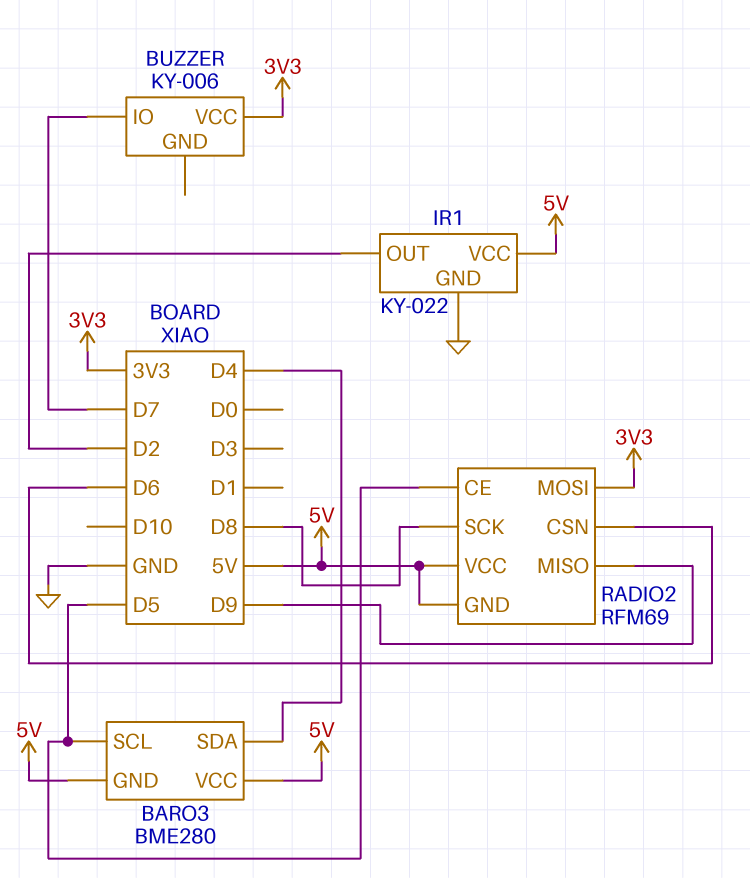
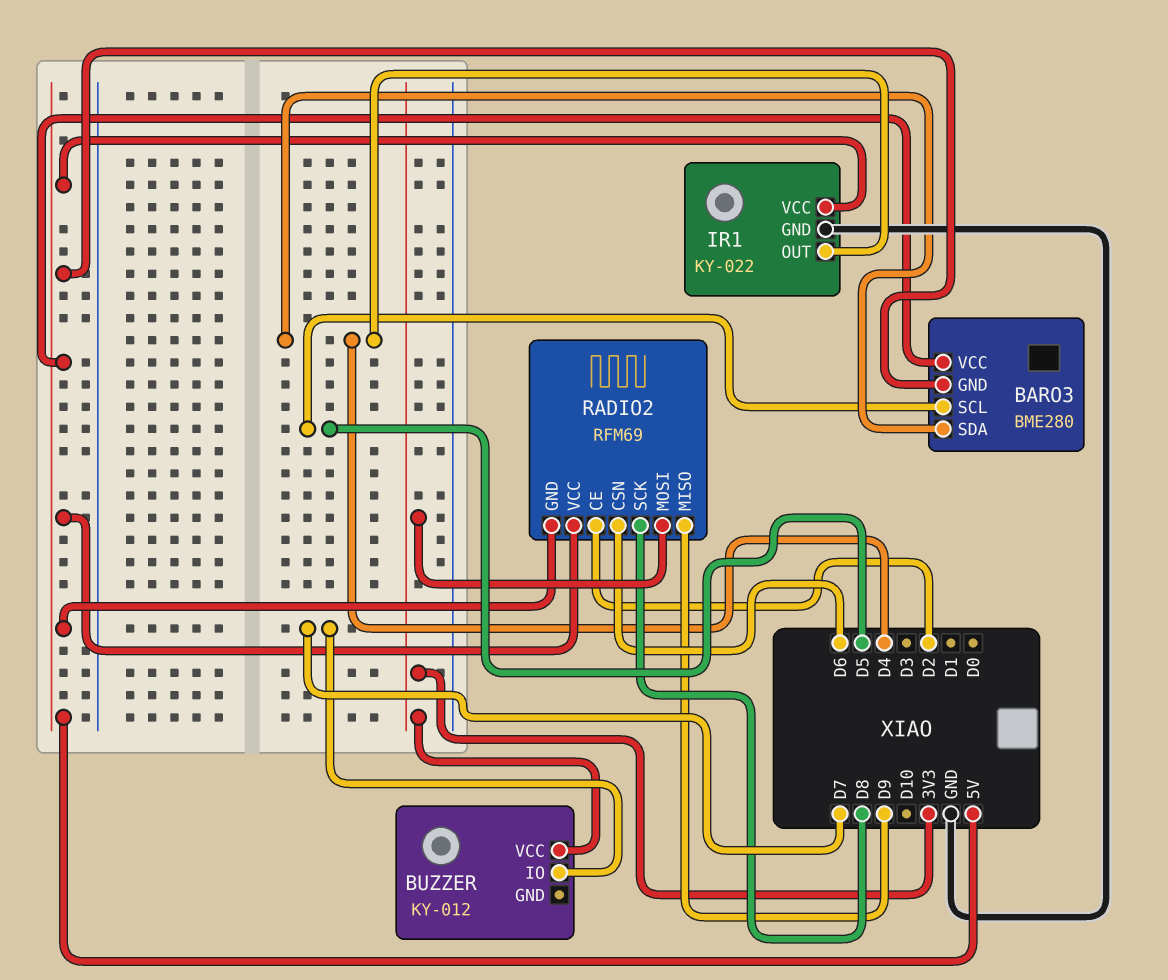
BUZZER: KY-006 -> KY-012
IR1 pin OUT: D2 -> D4
RADIO2 pin CE: D5 -> D2

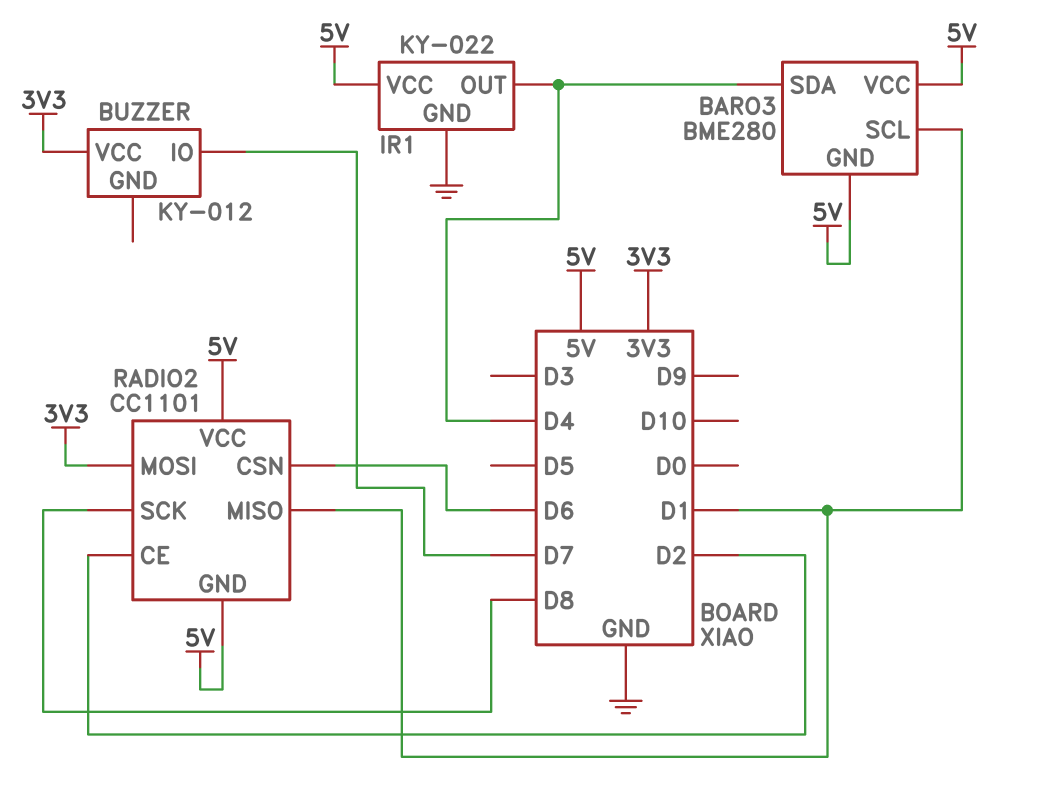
BARO3 pin SCL: D5 -> D1
RADIO2: RFM69 -> CC1101
RADIO2 pin MISO: D9 -> D1

